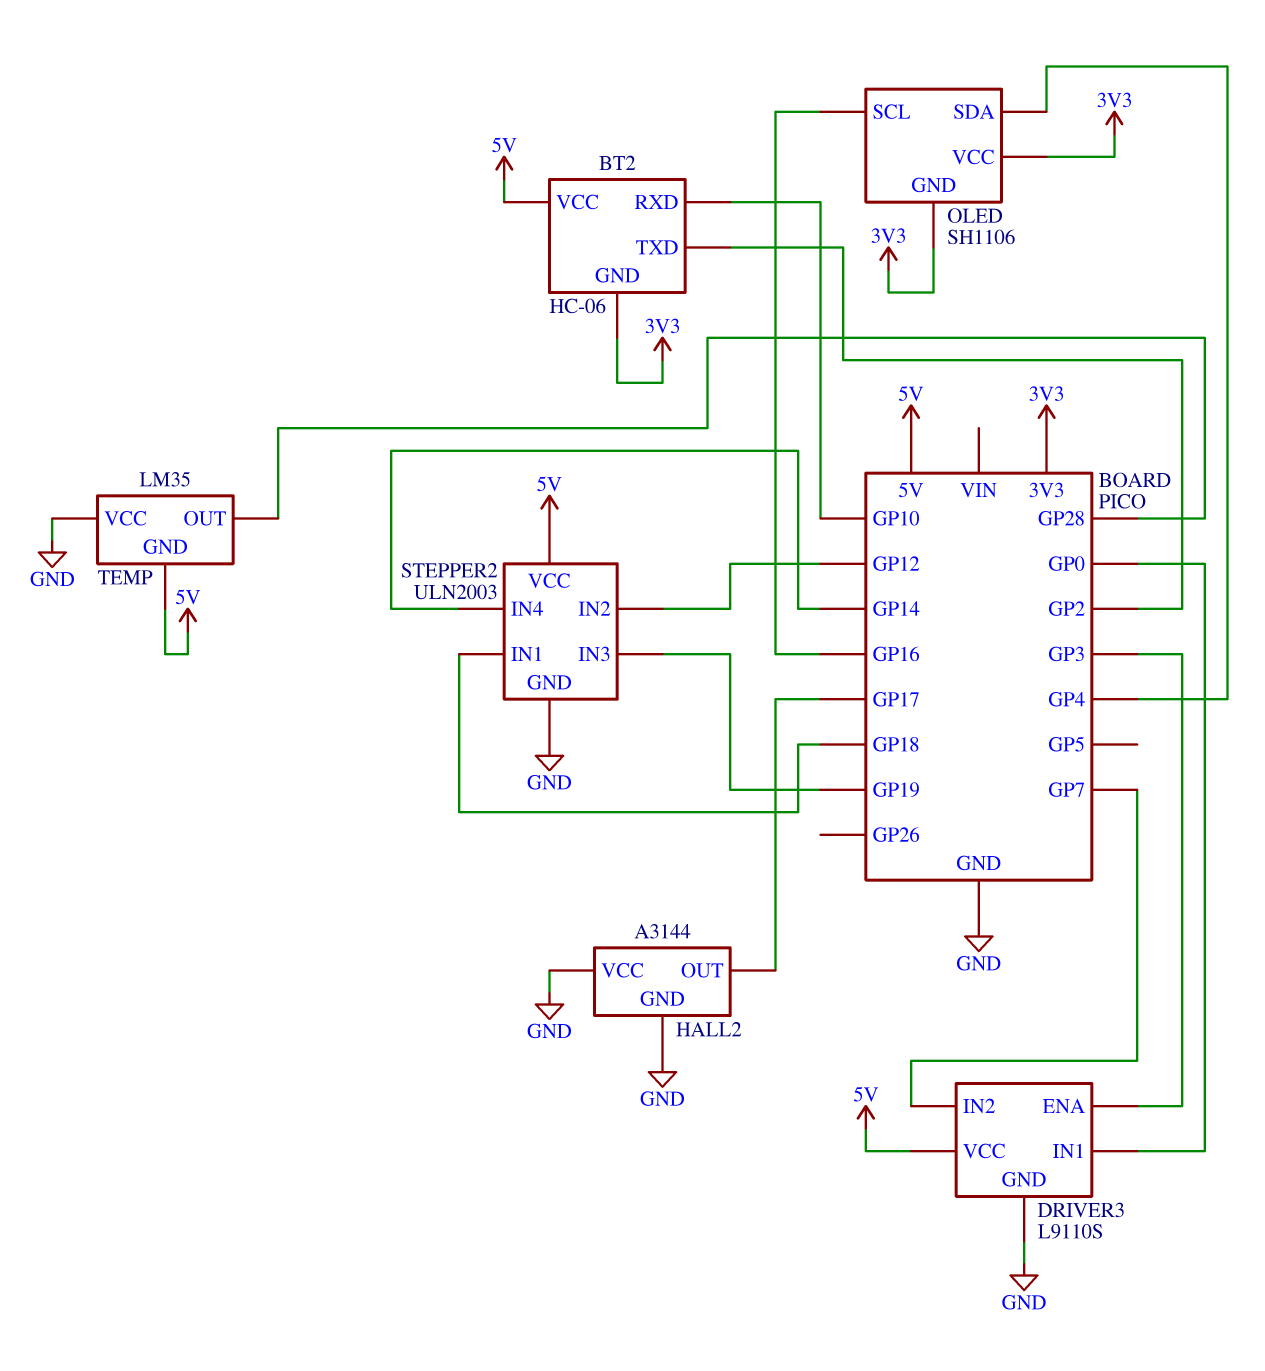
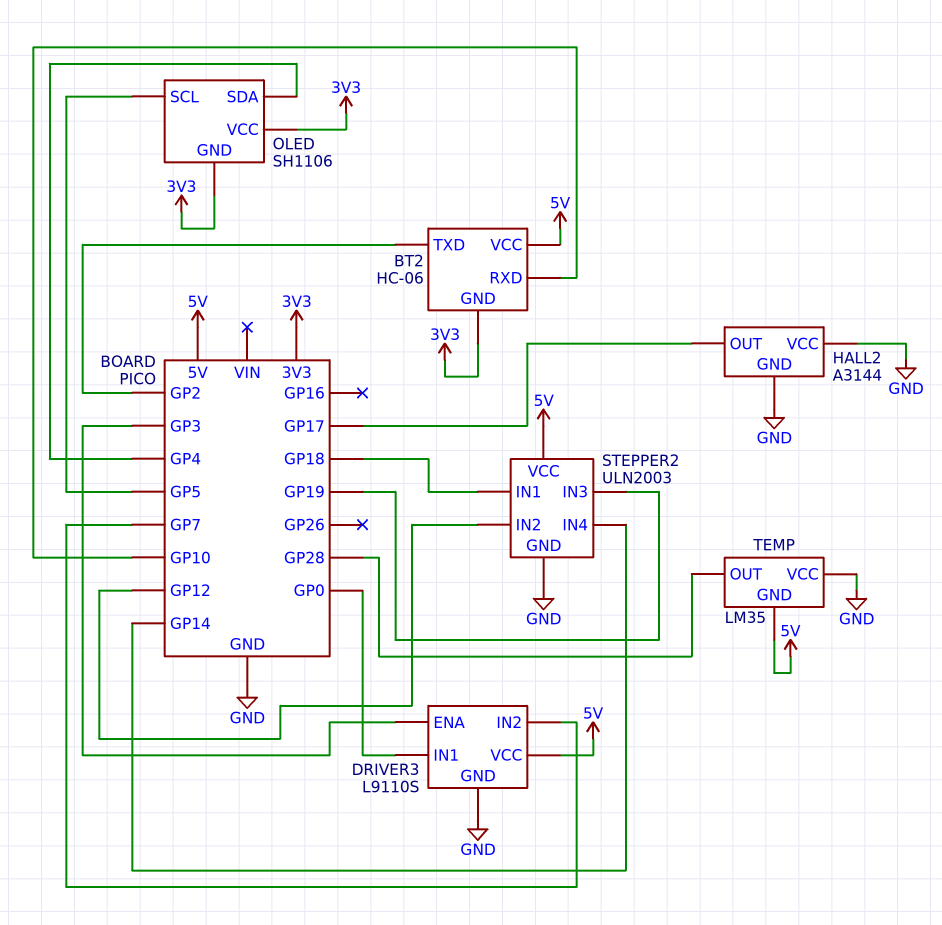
OLED pin SCL: GP16 -> GP5

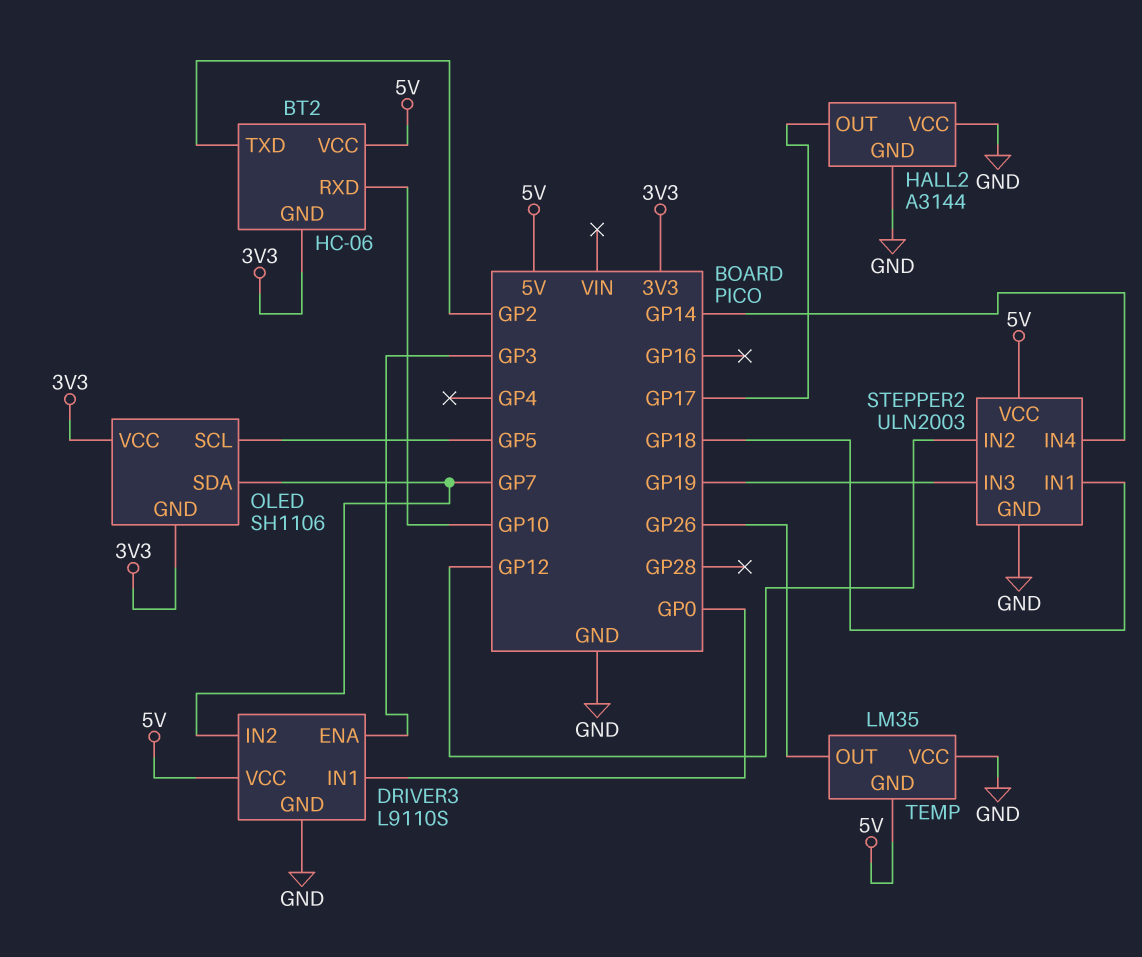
OLED pin SDA: GP4 -> GP7
TEMP pin OUT: GP28 -> GP26

